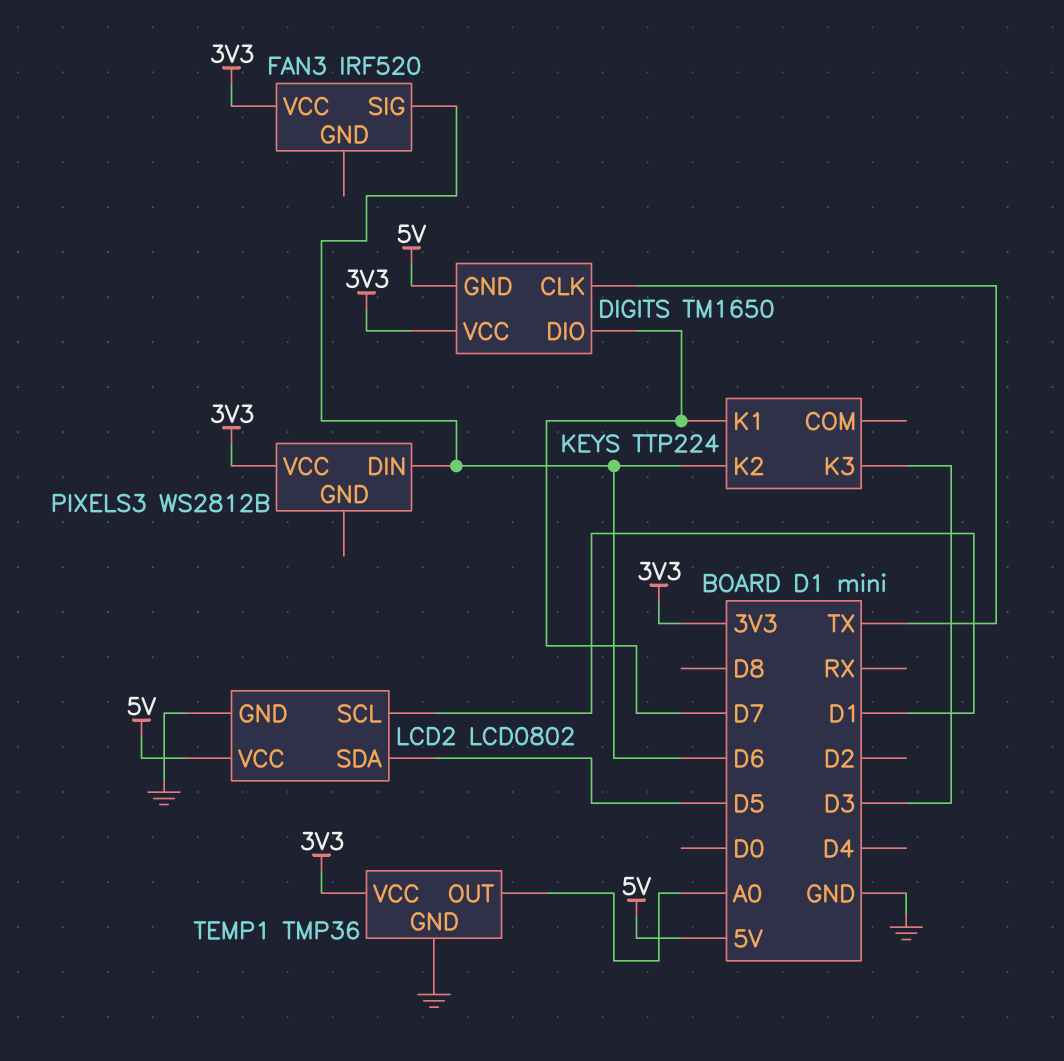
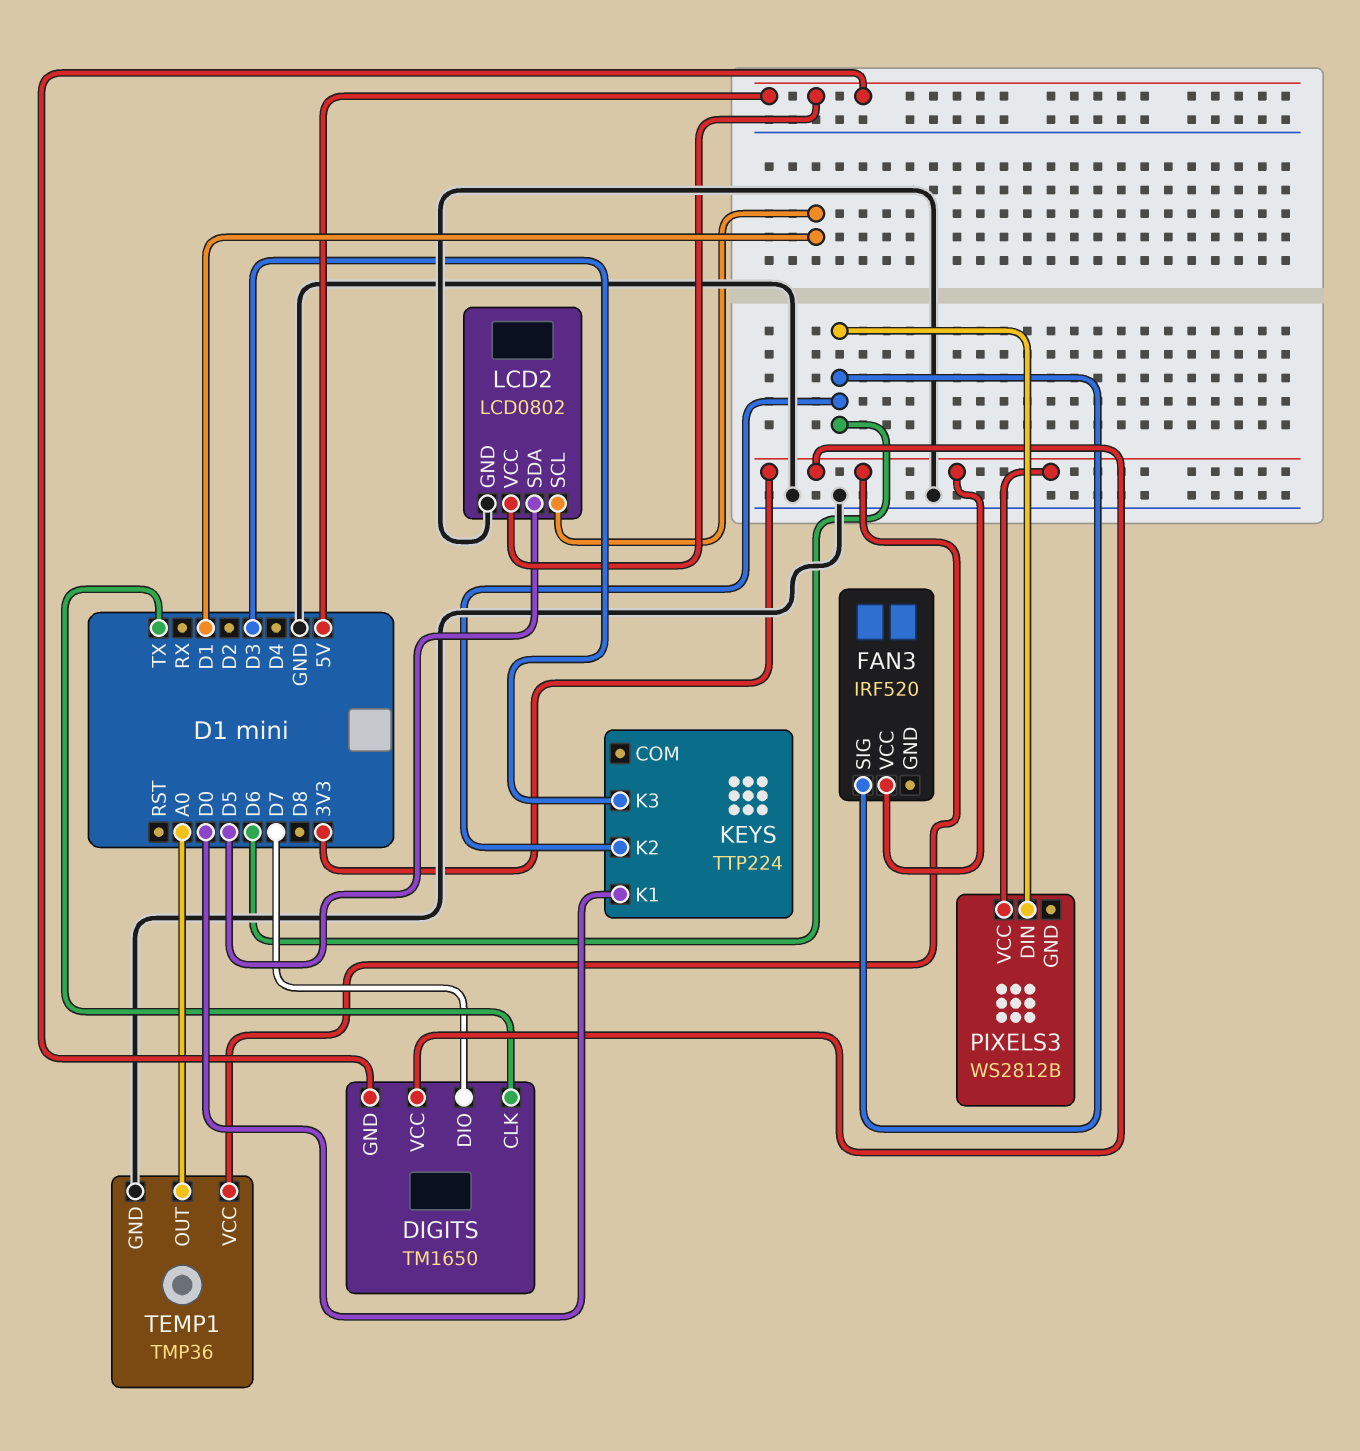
KEYS pin K1: D7 -> D0

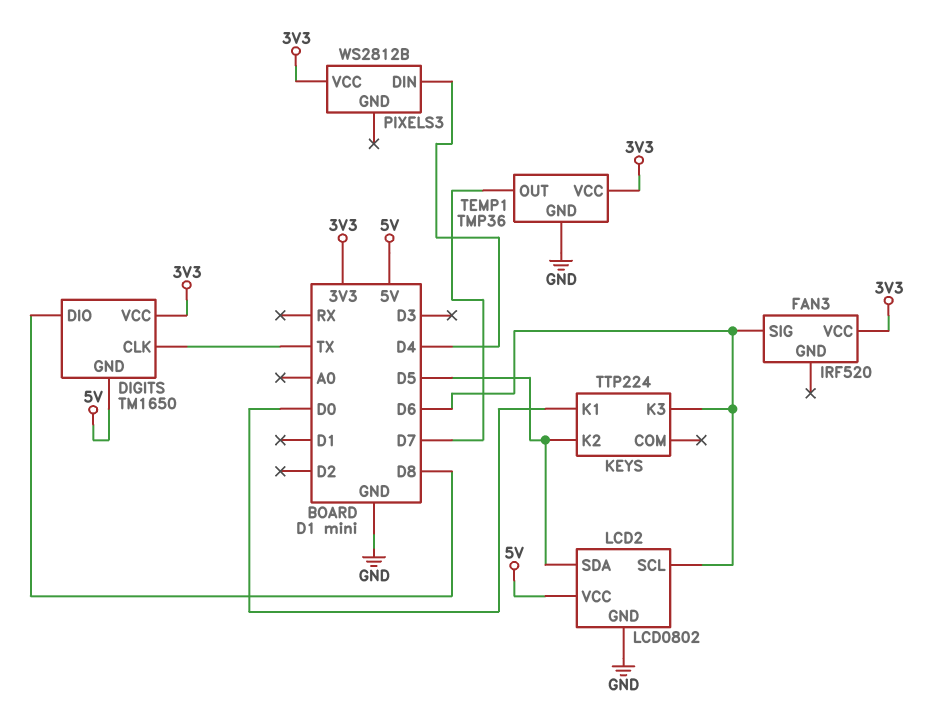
DIGITS pin DIO: D7 -> D8
KEYS pin K2: D6 -> D5
KEYS pin K3: D3 -> D6
LCD2 pin SCL: D1 -> D6
PIXELS3 pin DIN: D6 -> D4
TEMP1 pin OUT: A0 -> D7

